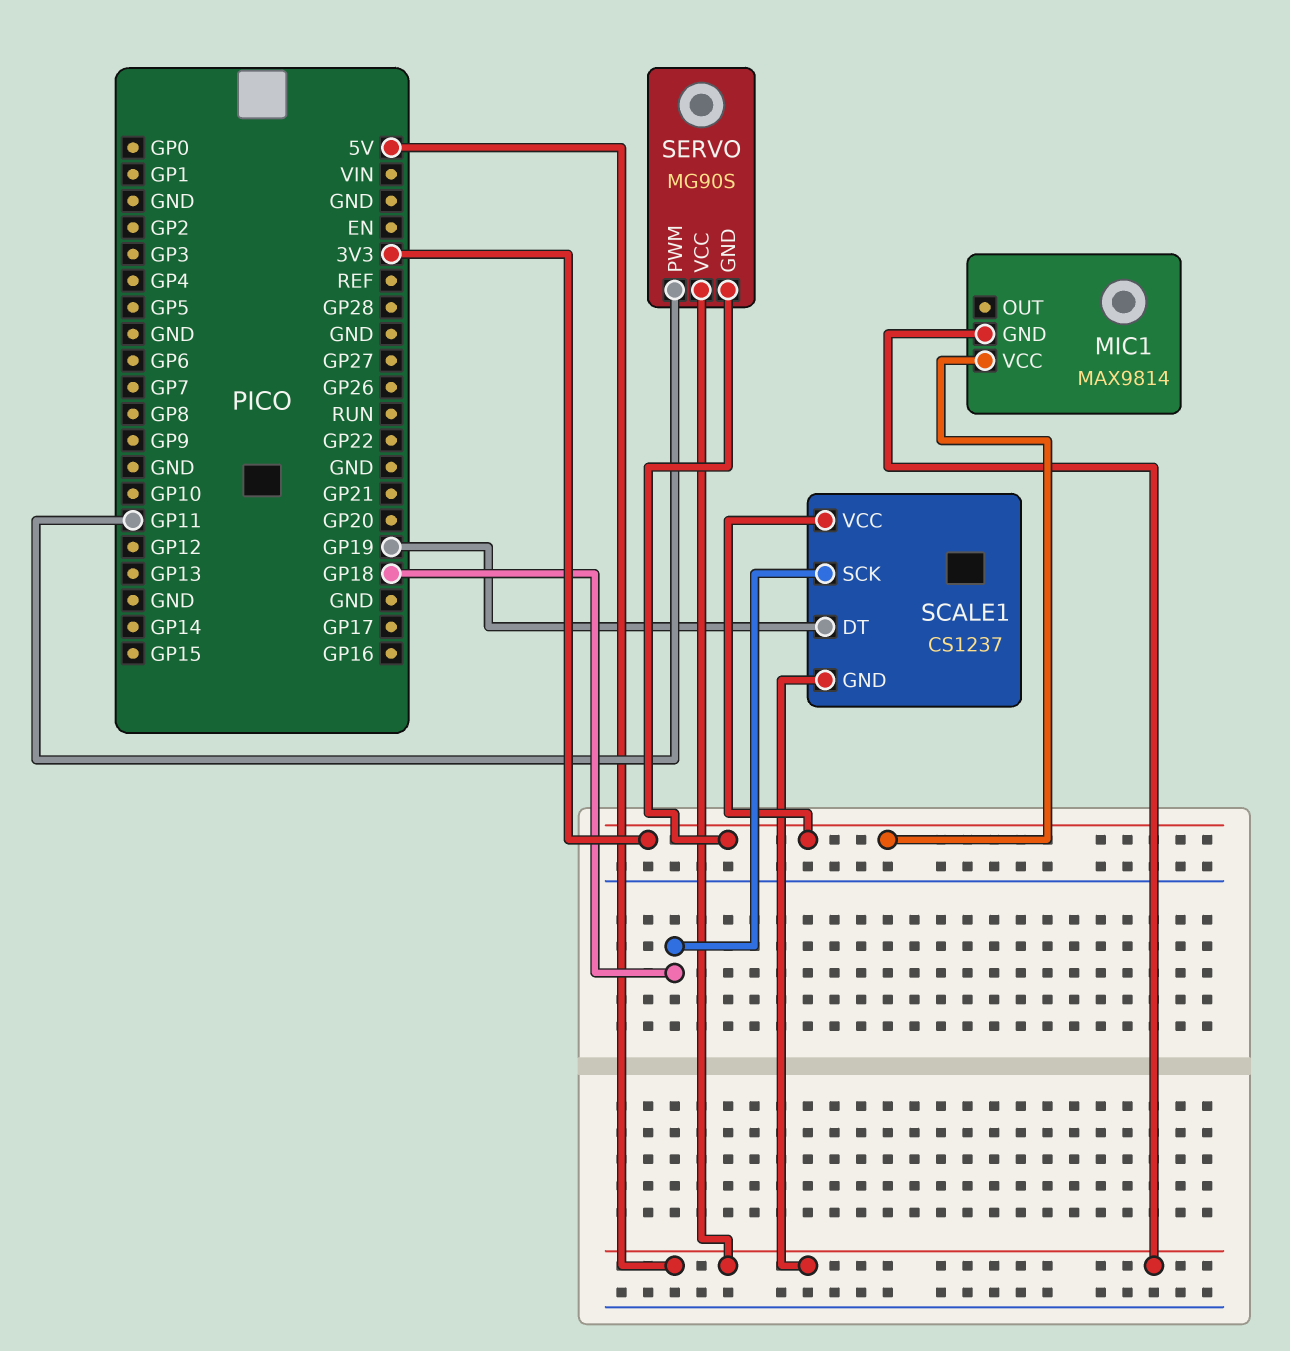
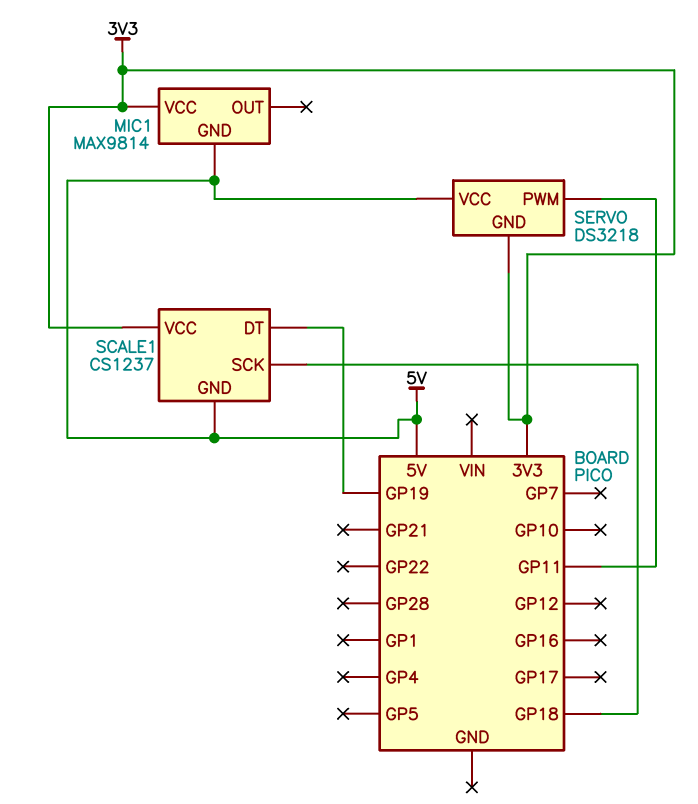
SERVO: MG90S -> DS3218

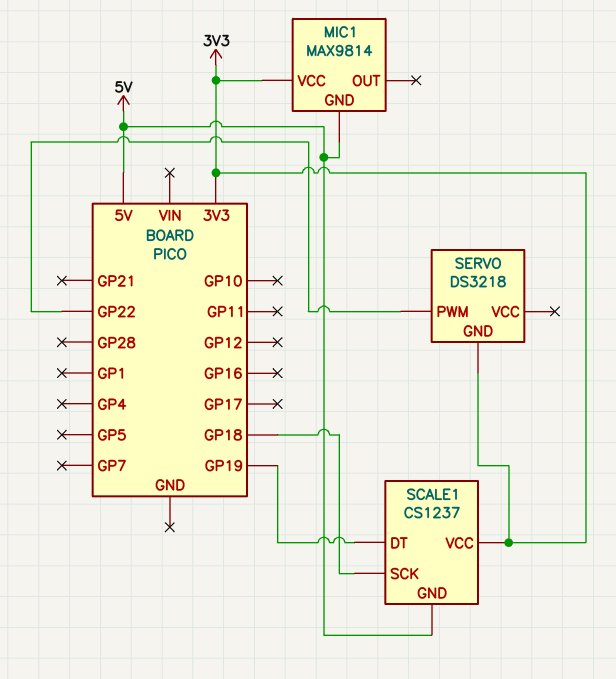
SERVO pin PWM: GP11 -> GP22
SERVO pin VCC: 5V -> none

